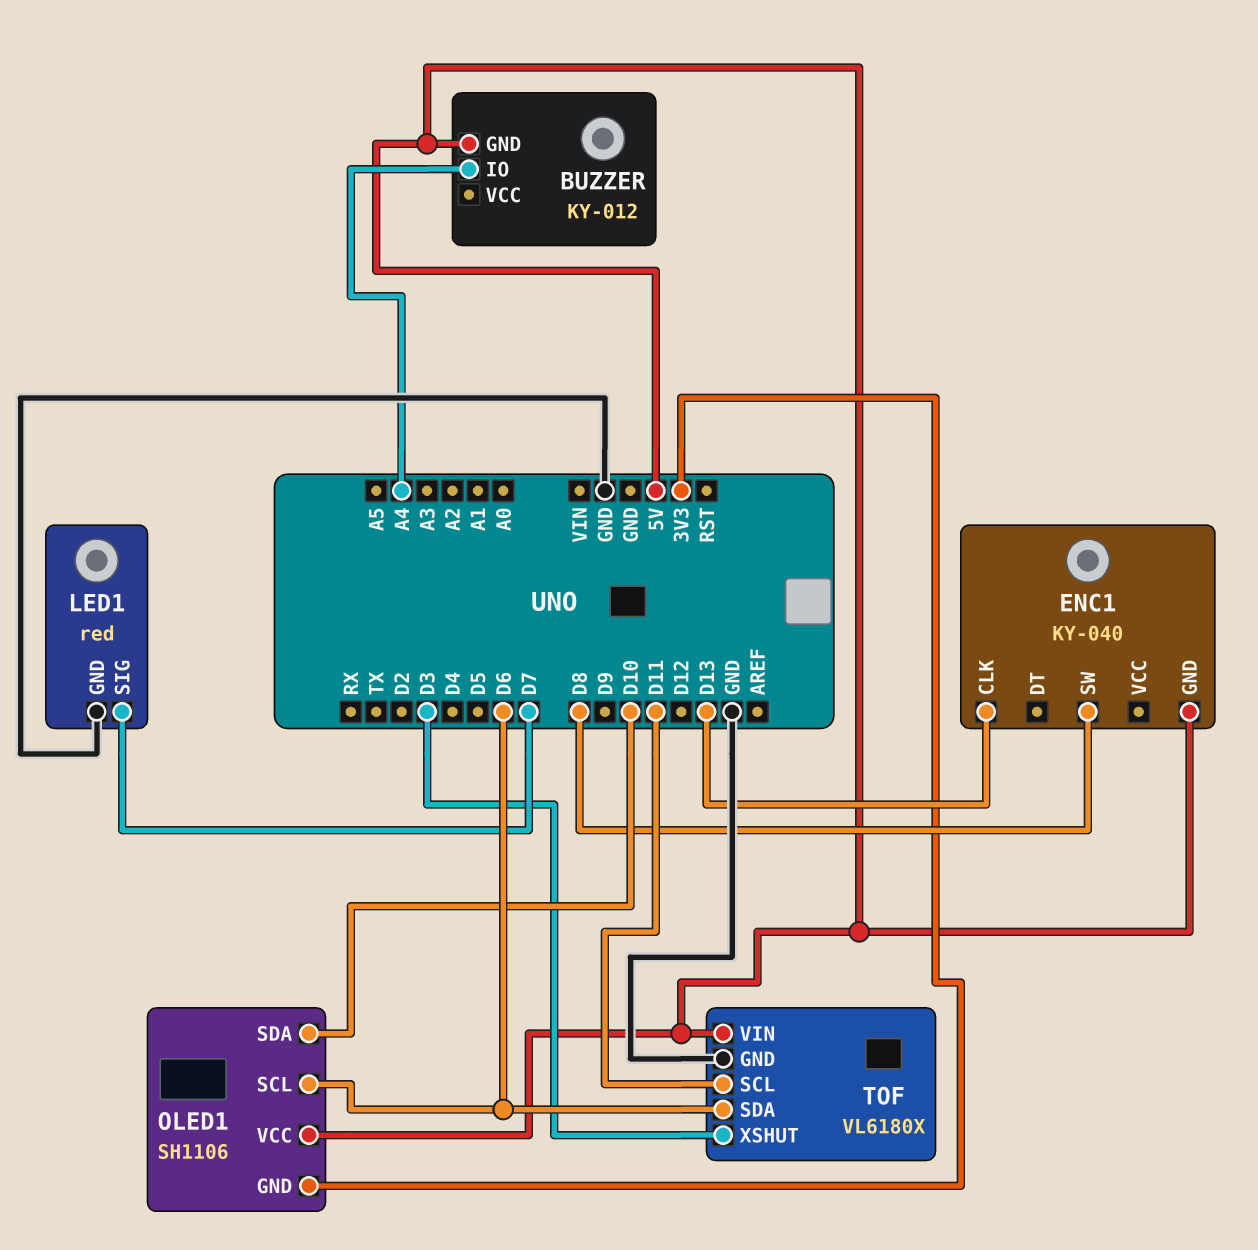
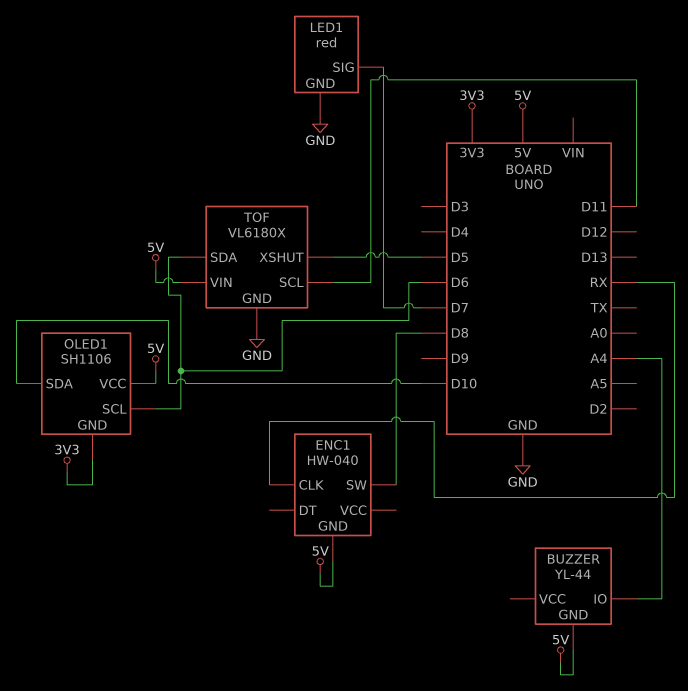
BUZZER: KY-012 -> YL-44
ENC1: KY-040 -> HW-040
ENC1 pin CLK: D13 -> RX
TOF pin XSHUT: D3 -> D5

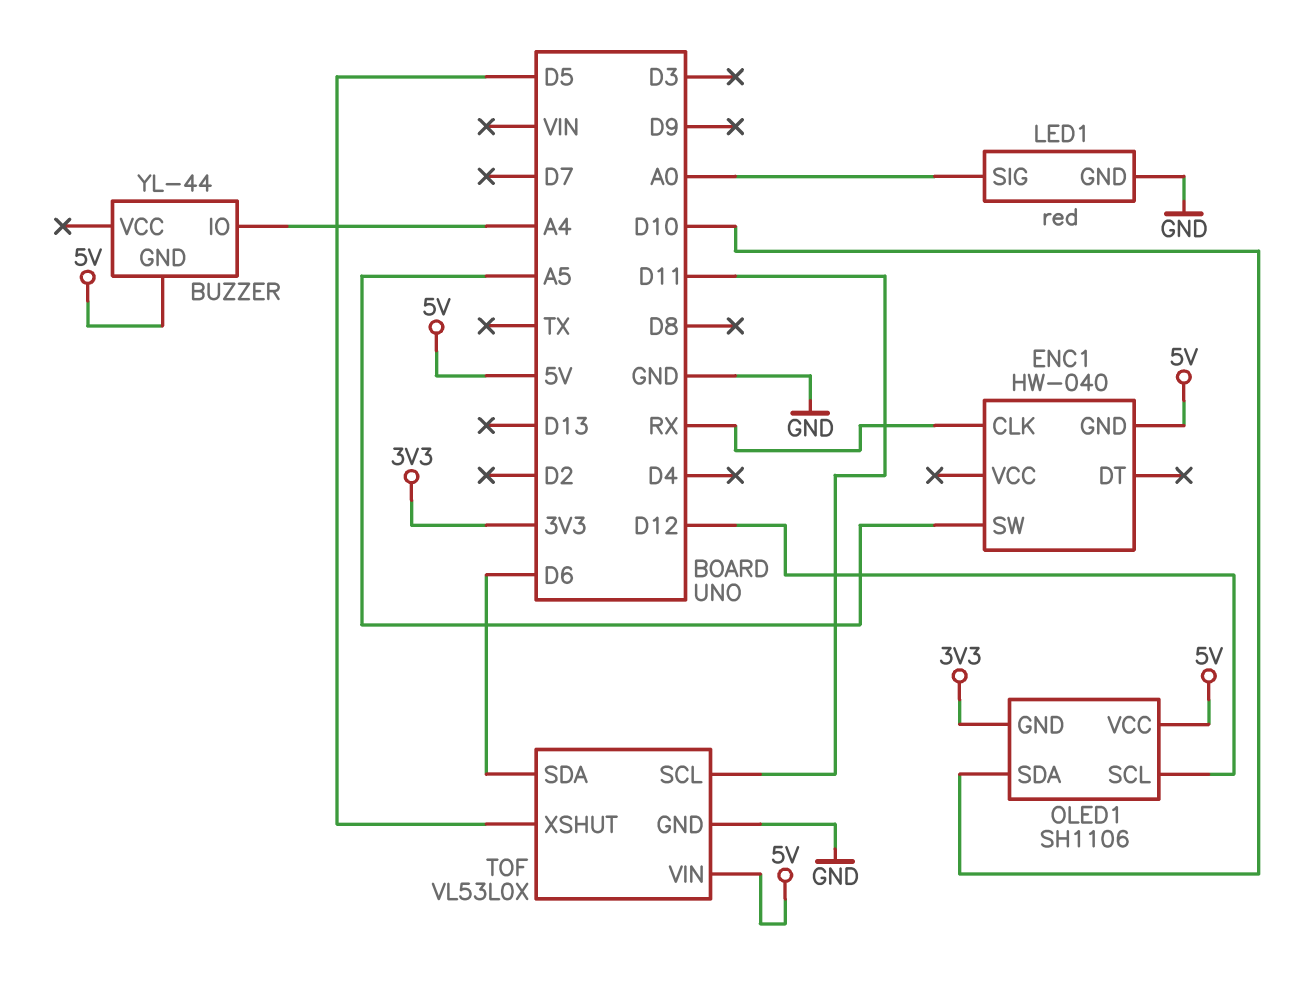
ENC1 pin SW: D8 -> A5
LED1 pin SIG: D7 -> A0
OLED1 pin SCL: D6 -> D12
TOF: VL6180X -> VL53L0X

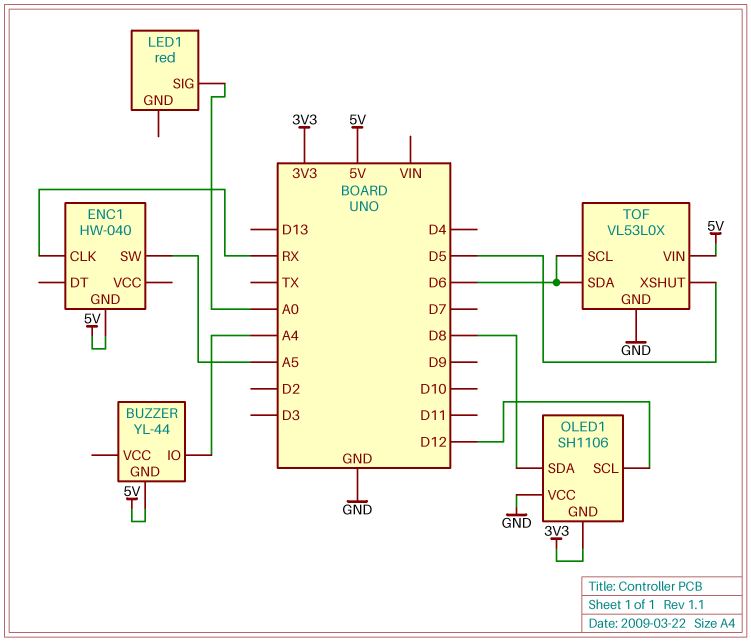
LED1 pin GND: GND -> none
OLED1 pin SDA: D10 -> D8
OLED1 pin VCC: 5V -> GND
TOF pin SCL: D11 -> D6

